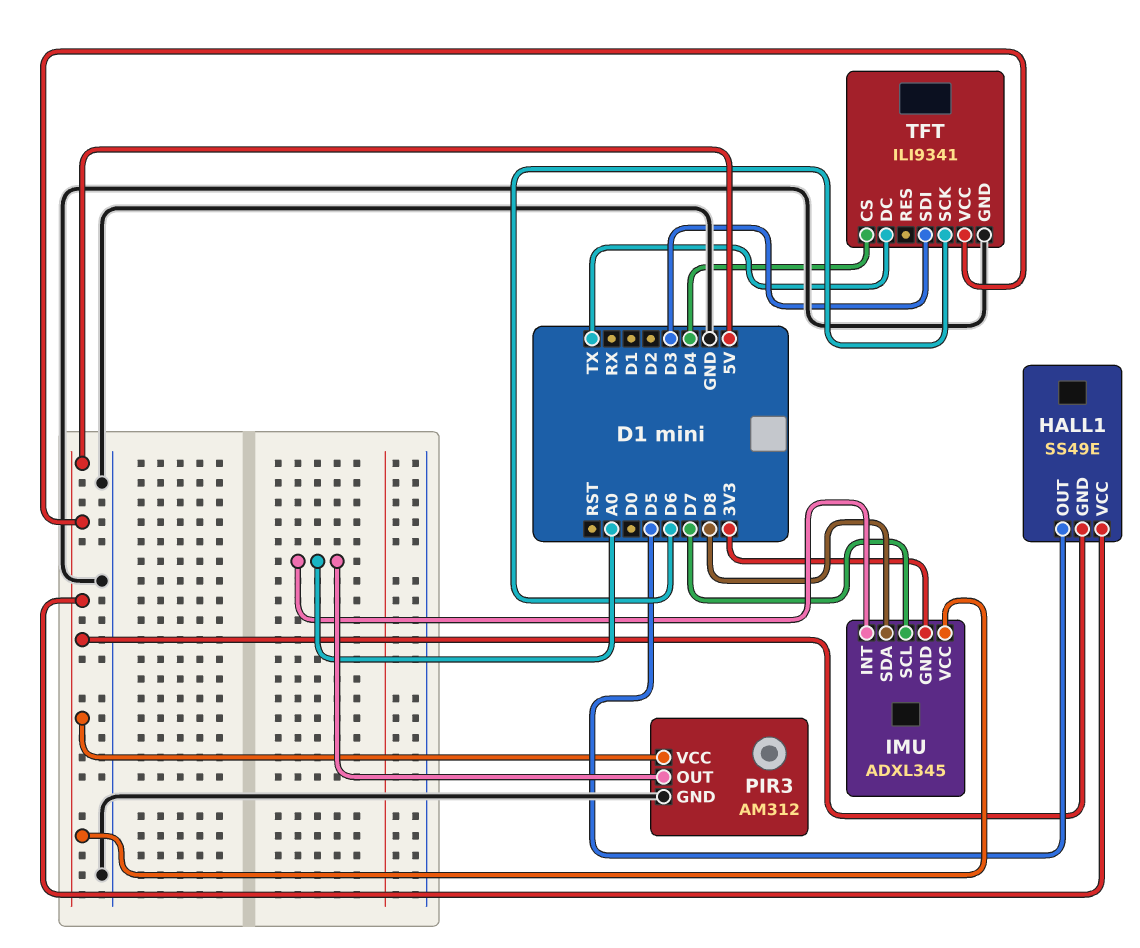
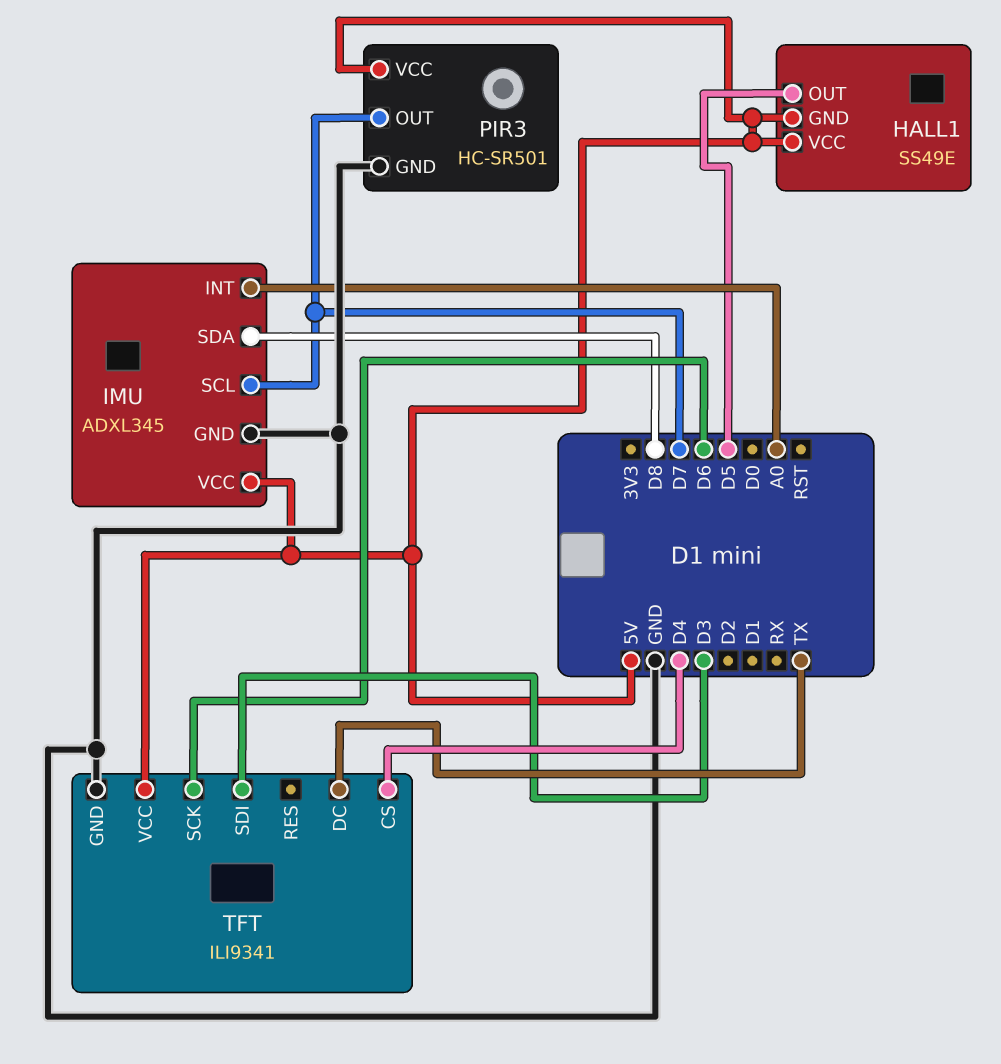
IMU pin GND: 3V3 -> GND
PIR3: AM312 -> HC-SR501
PIR3 pin OUT: A0 -> D7

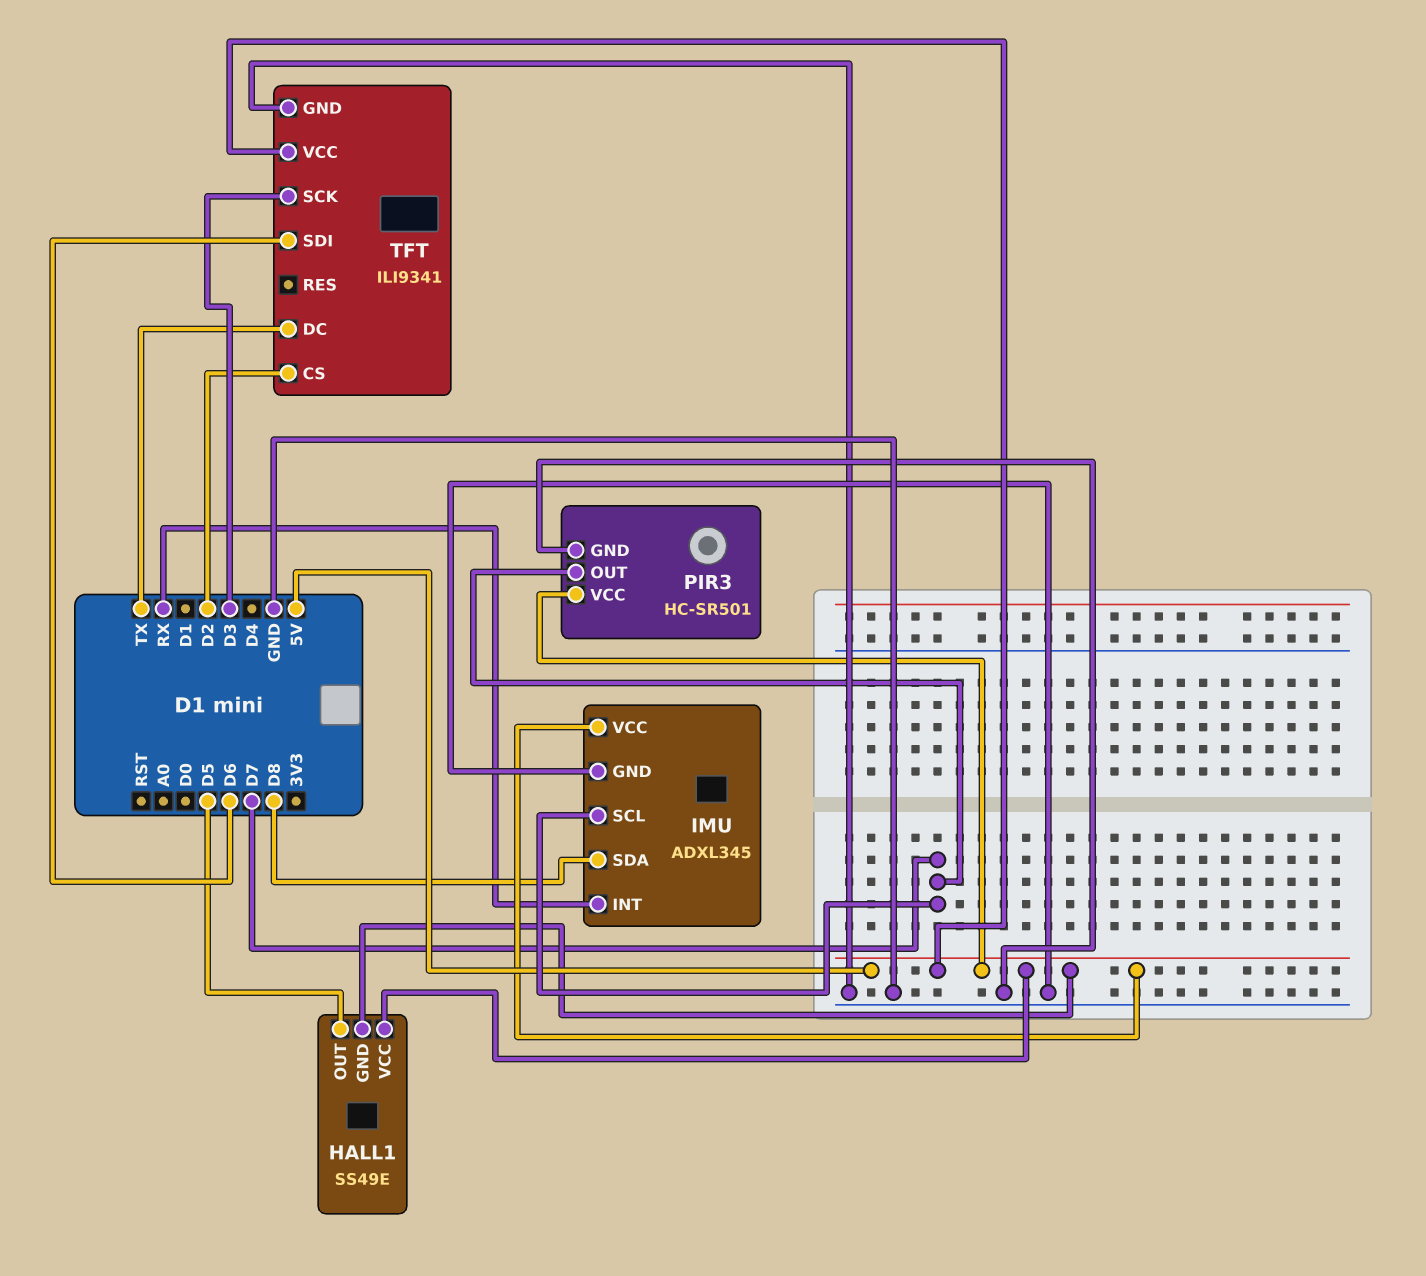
IMU pin INT: A0 -> RX
TFT pin CS: D4 -> D2
TFT pin SCK: D6 -> D3
TFT pin SDI: D3 -> D6

